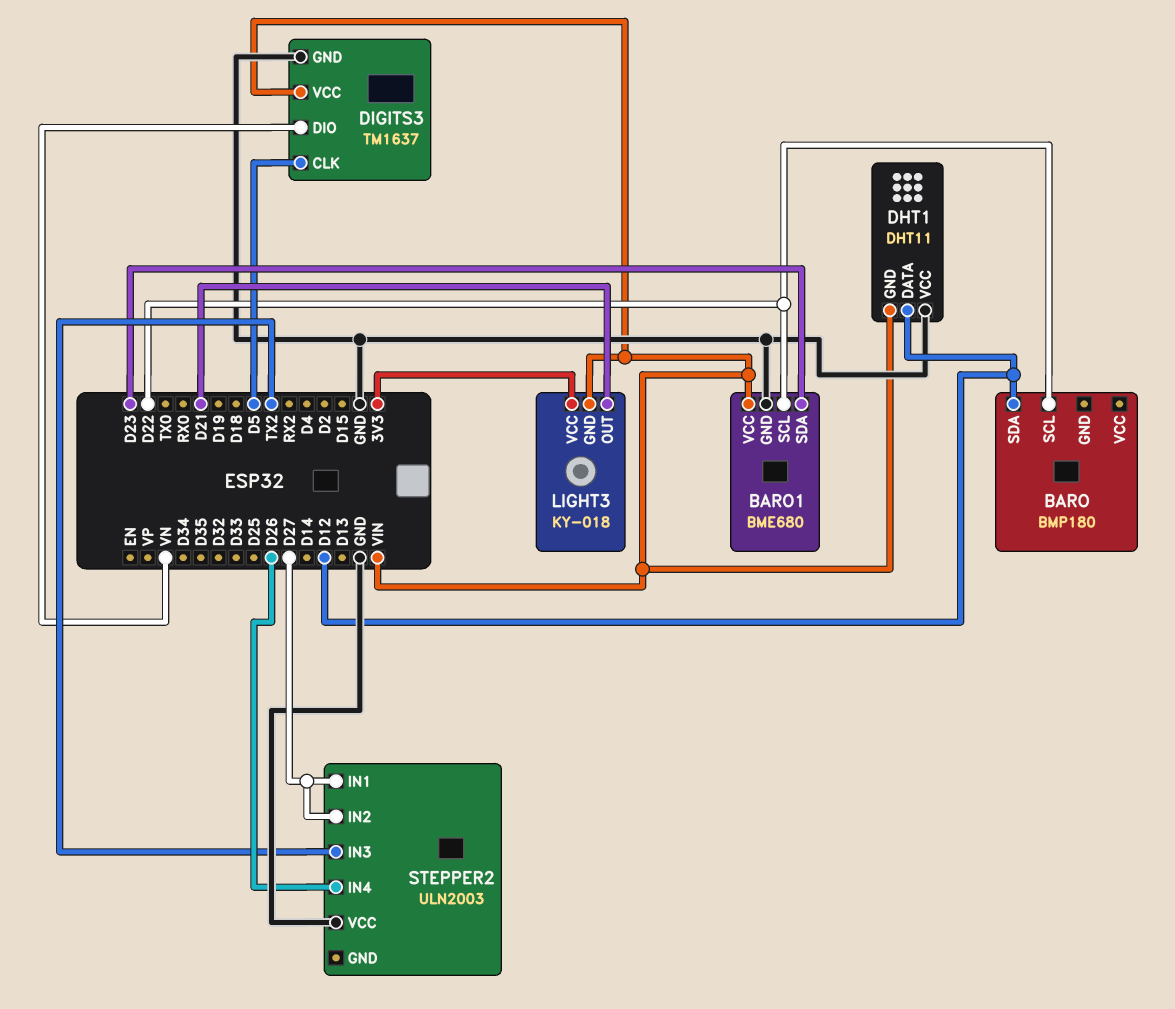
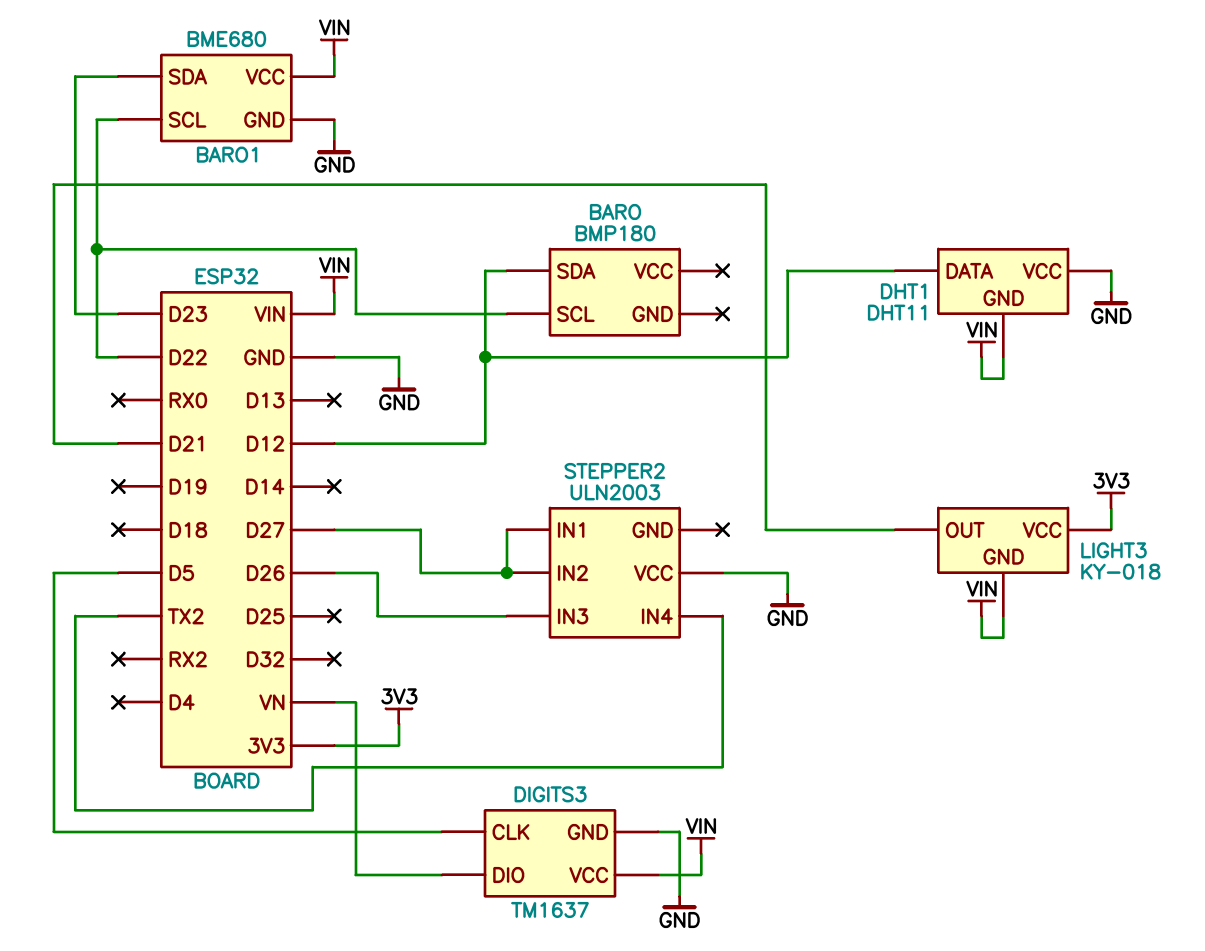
STEPPER2 pin IN3: TX2 -> D26
STEPPER2 pin IN4: D26 -> TX2

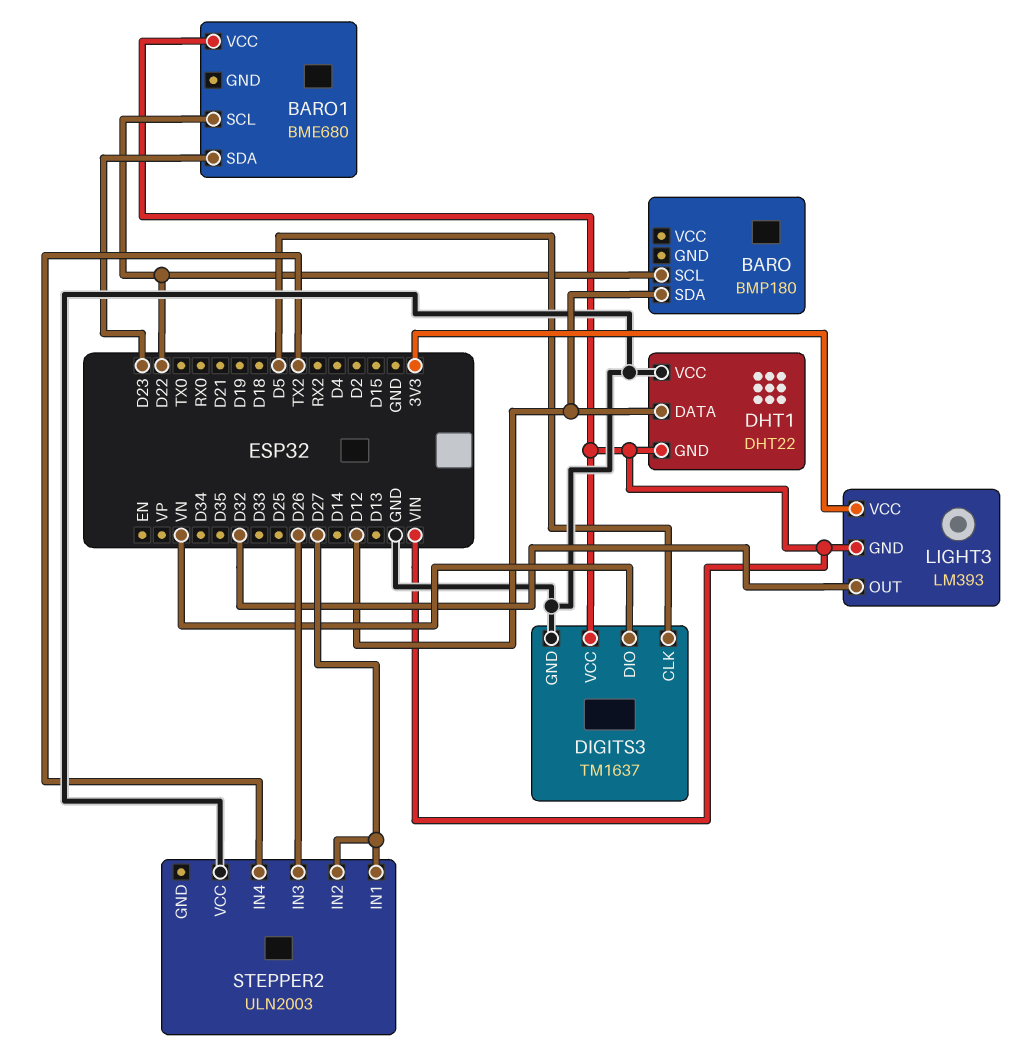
BARO1 pin GND: GND -> none
DHT1: DHT11 -> DHT22
LIGHT3: KY-018 -> LM393
LIGHT3 pin OUT: D21 -> D32

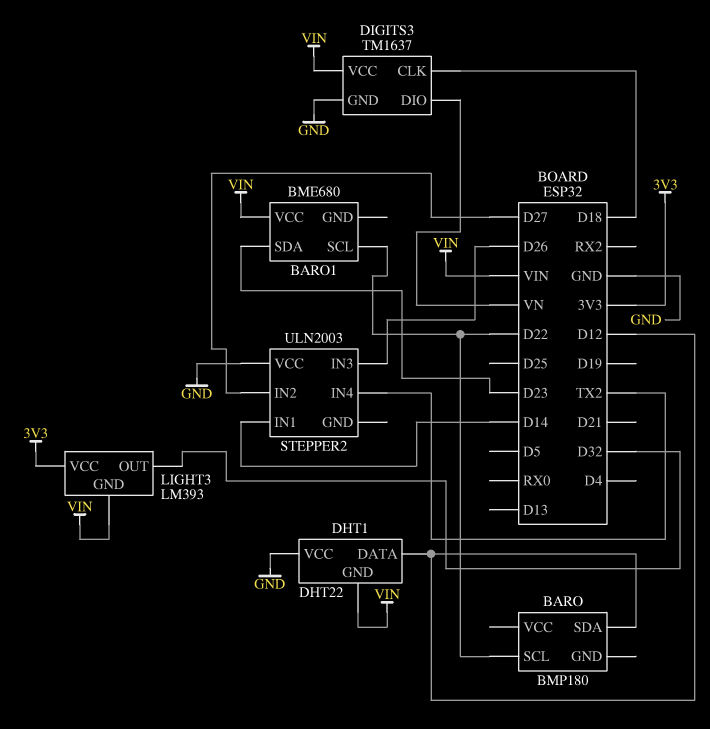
DIGITS3 pin CLK: D5 -> D18
STEPPER2 pin IN1: D27 -> D14

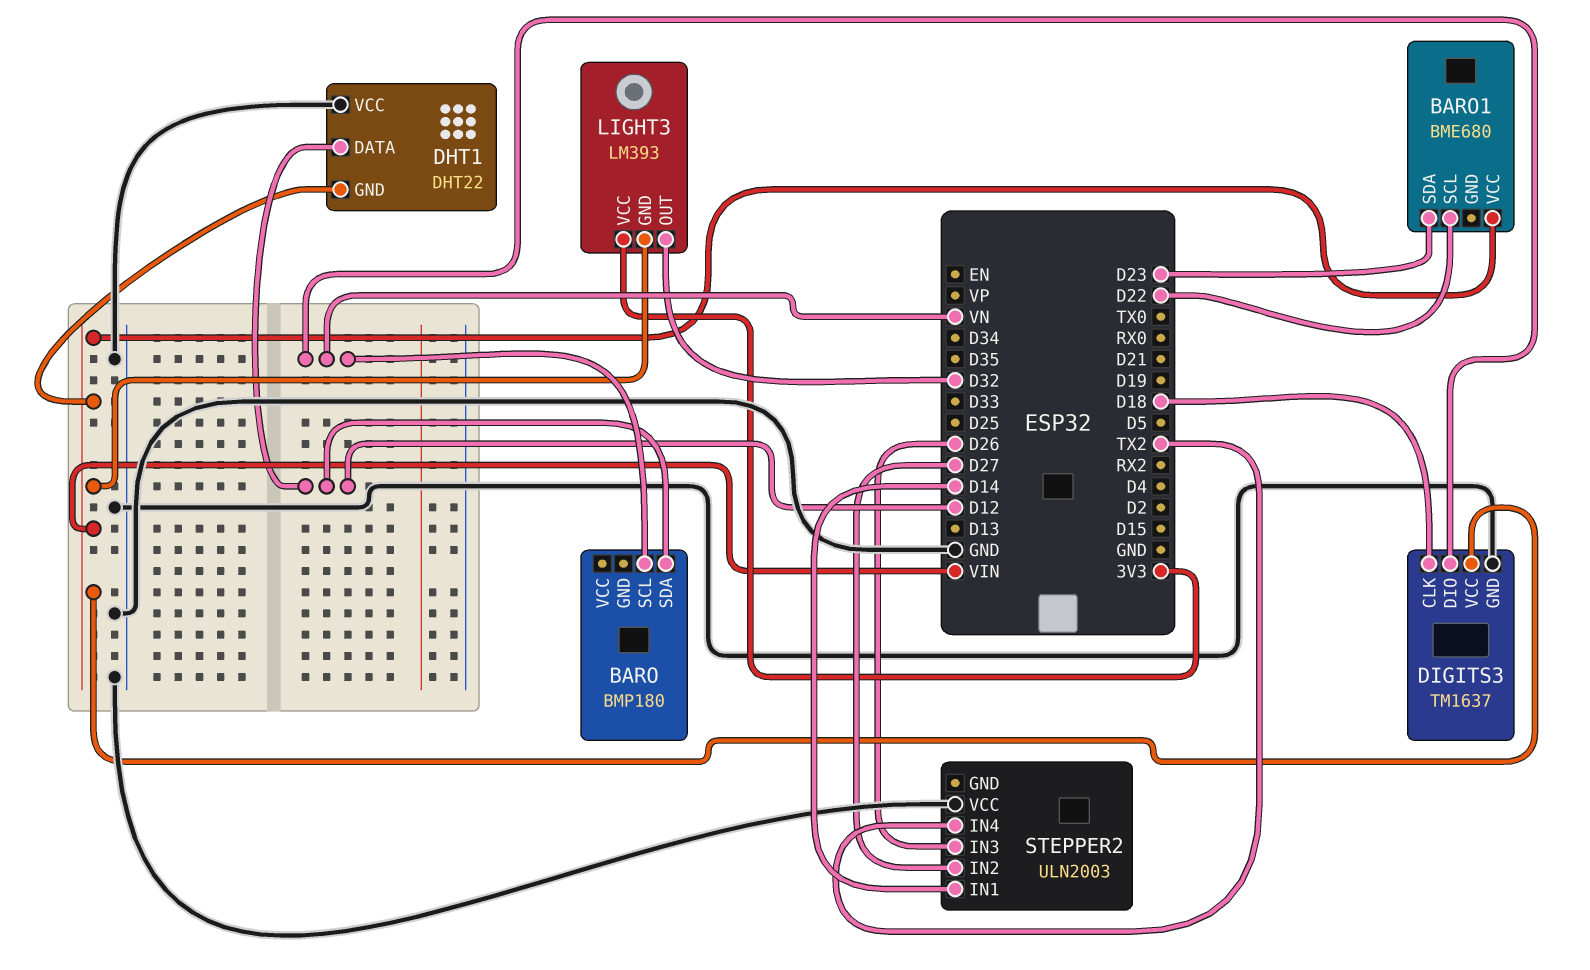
BARO pin SCL: D22 -> VN

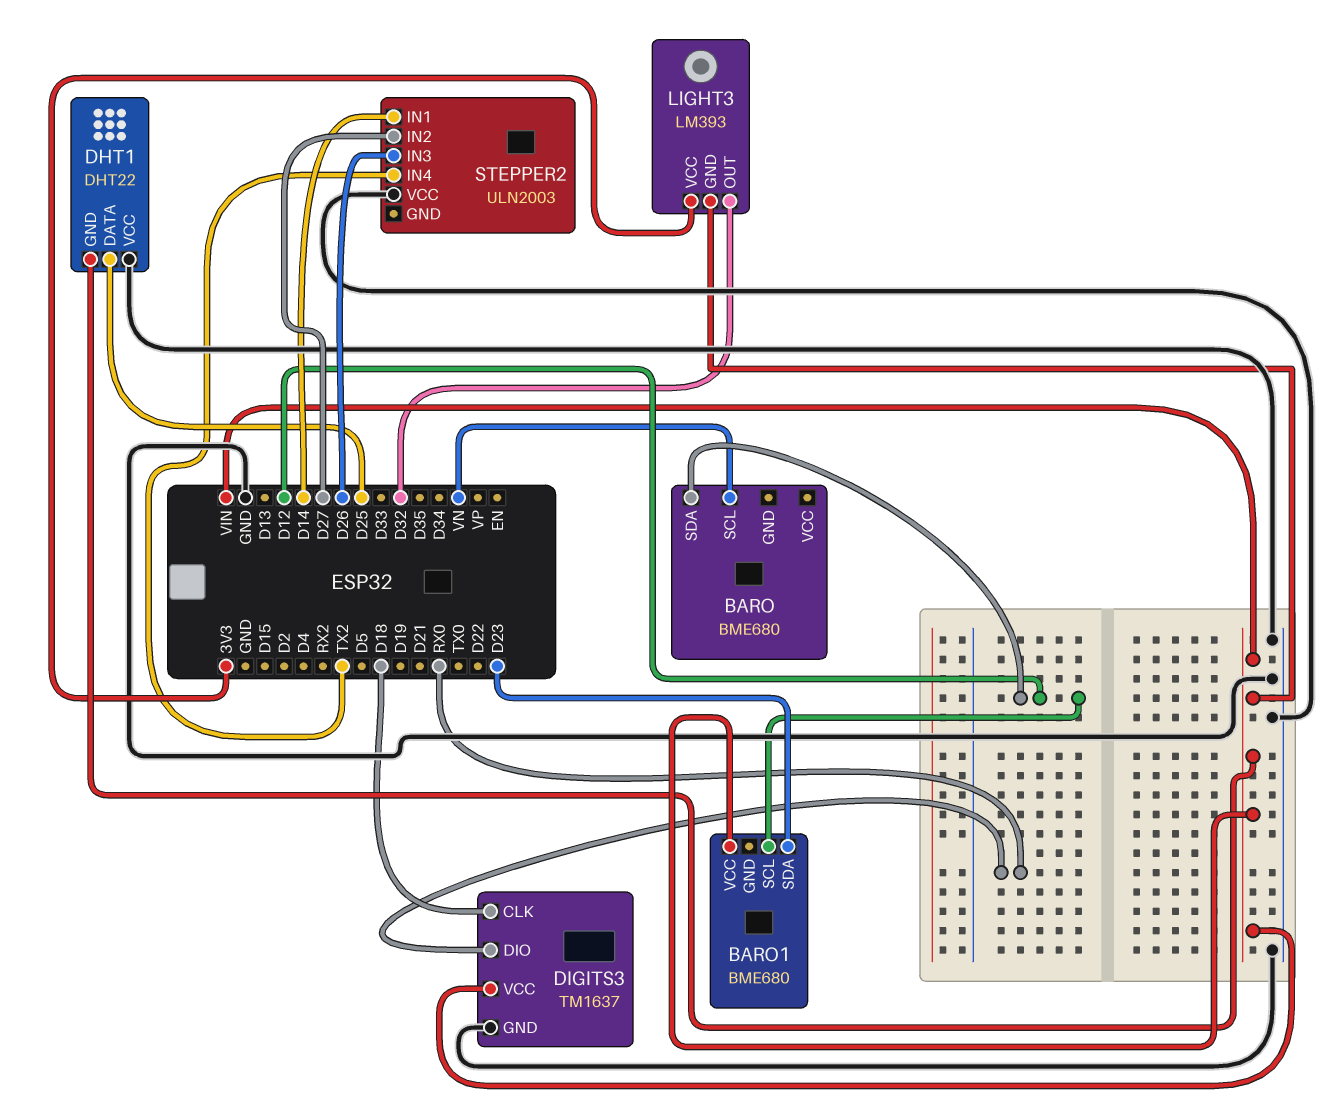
BARO: BMP180 -> BME680
BARO1 pin SCL: D22 -> D12
DHT1 pin DATA: D12 -> D25
DIGITS3 pin DIO: VN -> RX0

